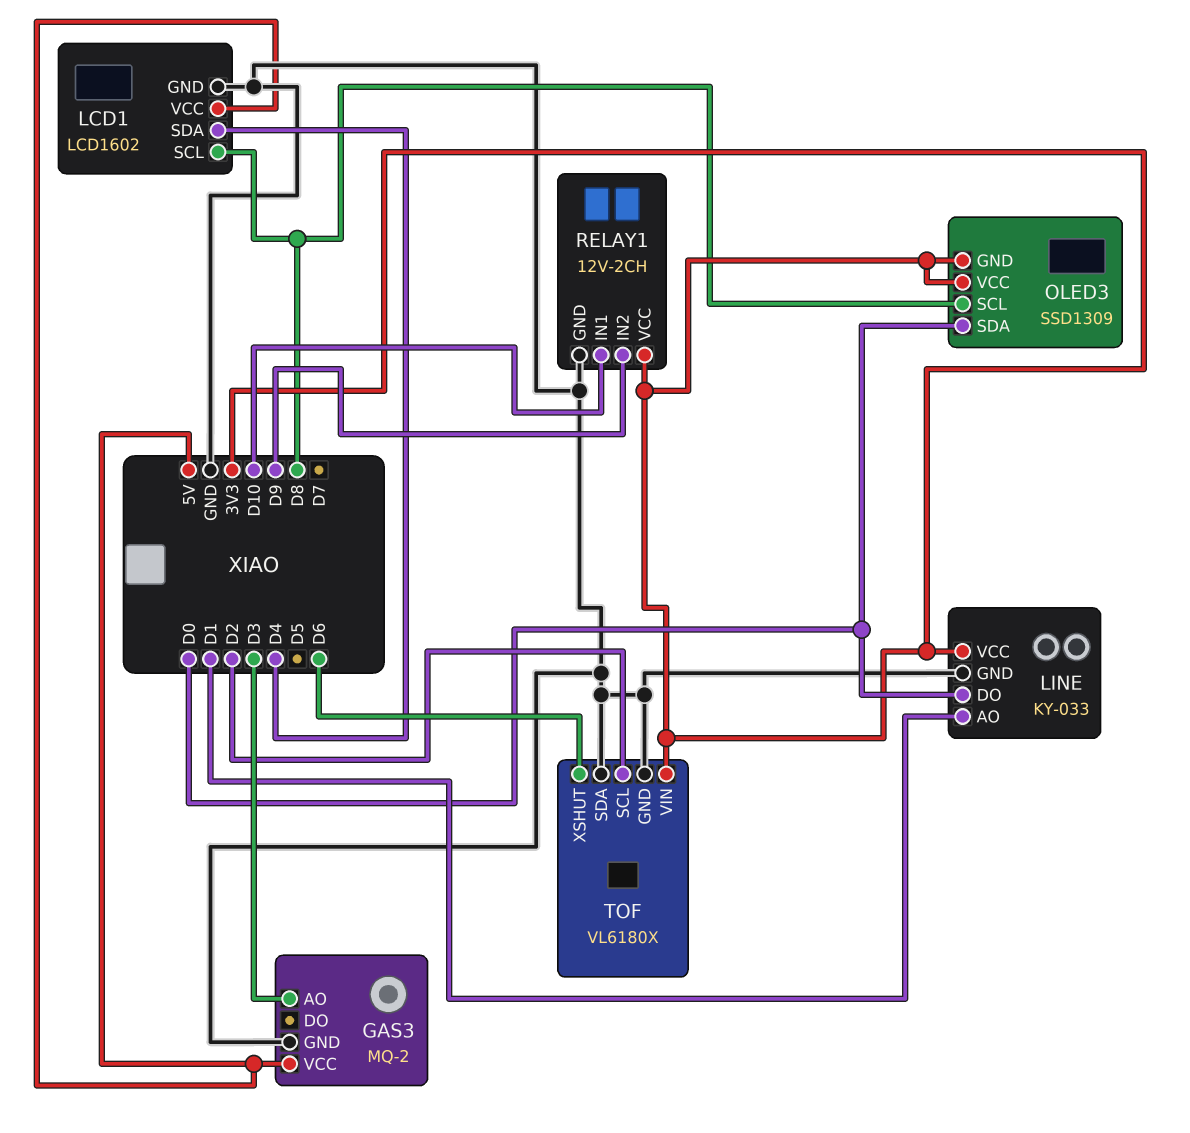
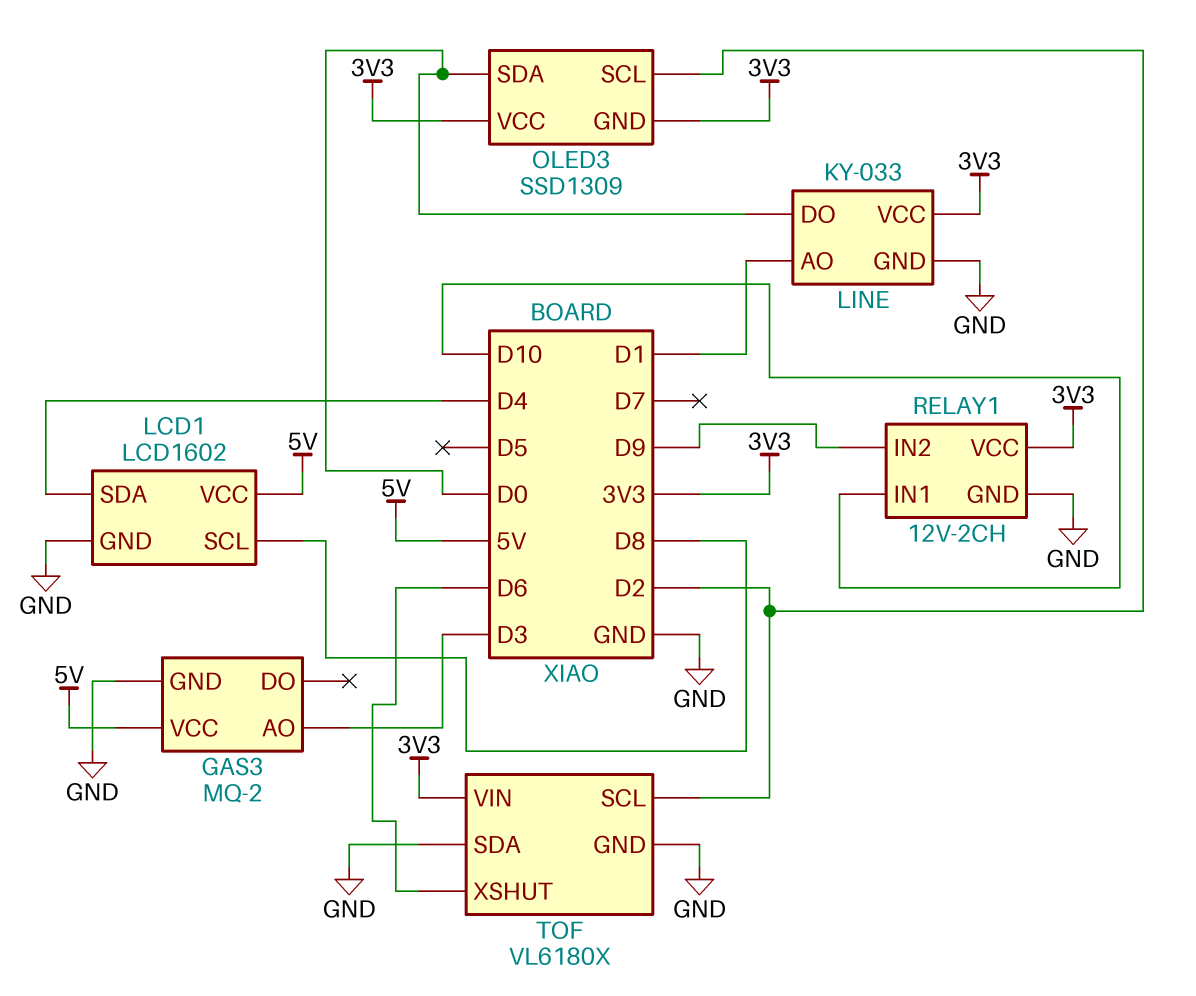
OLED3 pin SCL: D8 -> D2

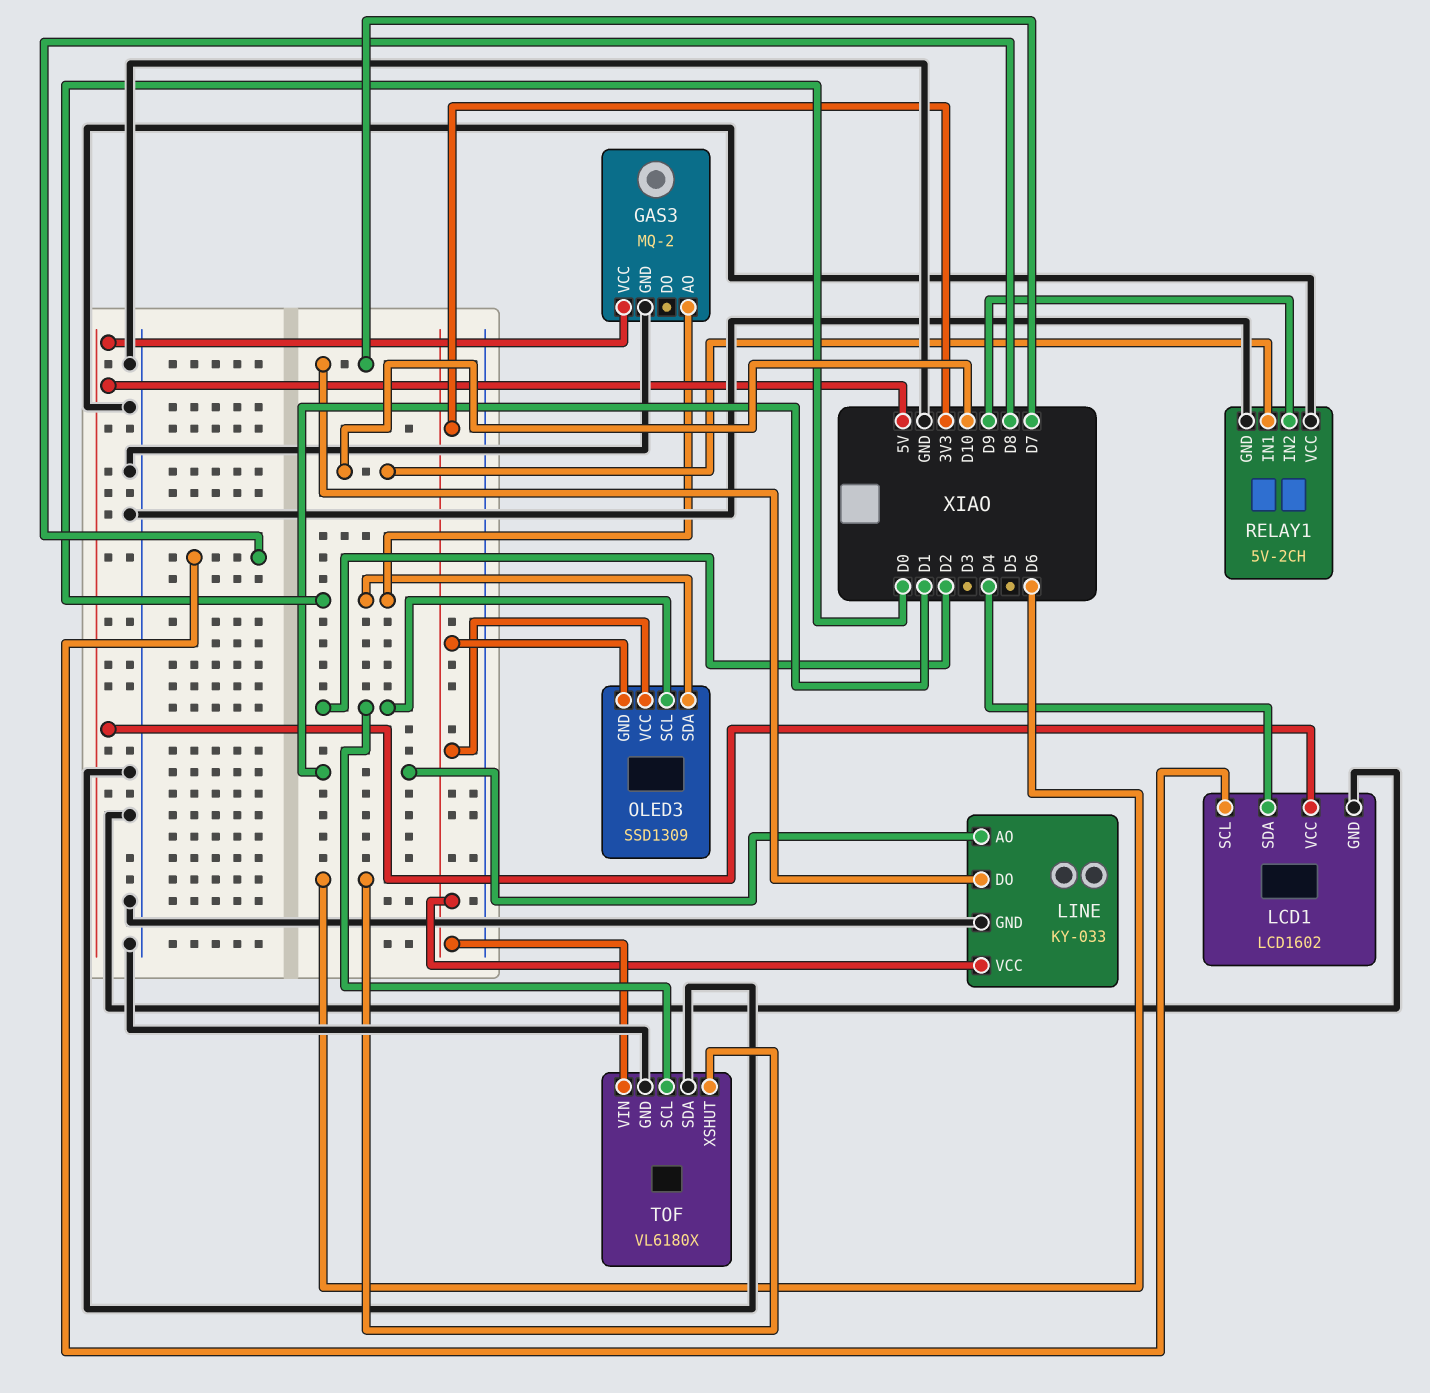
GAS3 pin AO: D3 -> D0
LINE pin DO: D0 -> D7
RELAY1: 12V-2CH -> 5V-2CH
RELAY1 pin VCC: 3V3 -> GND

